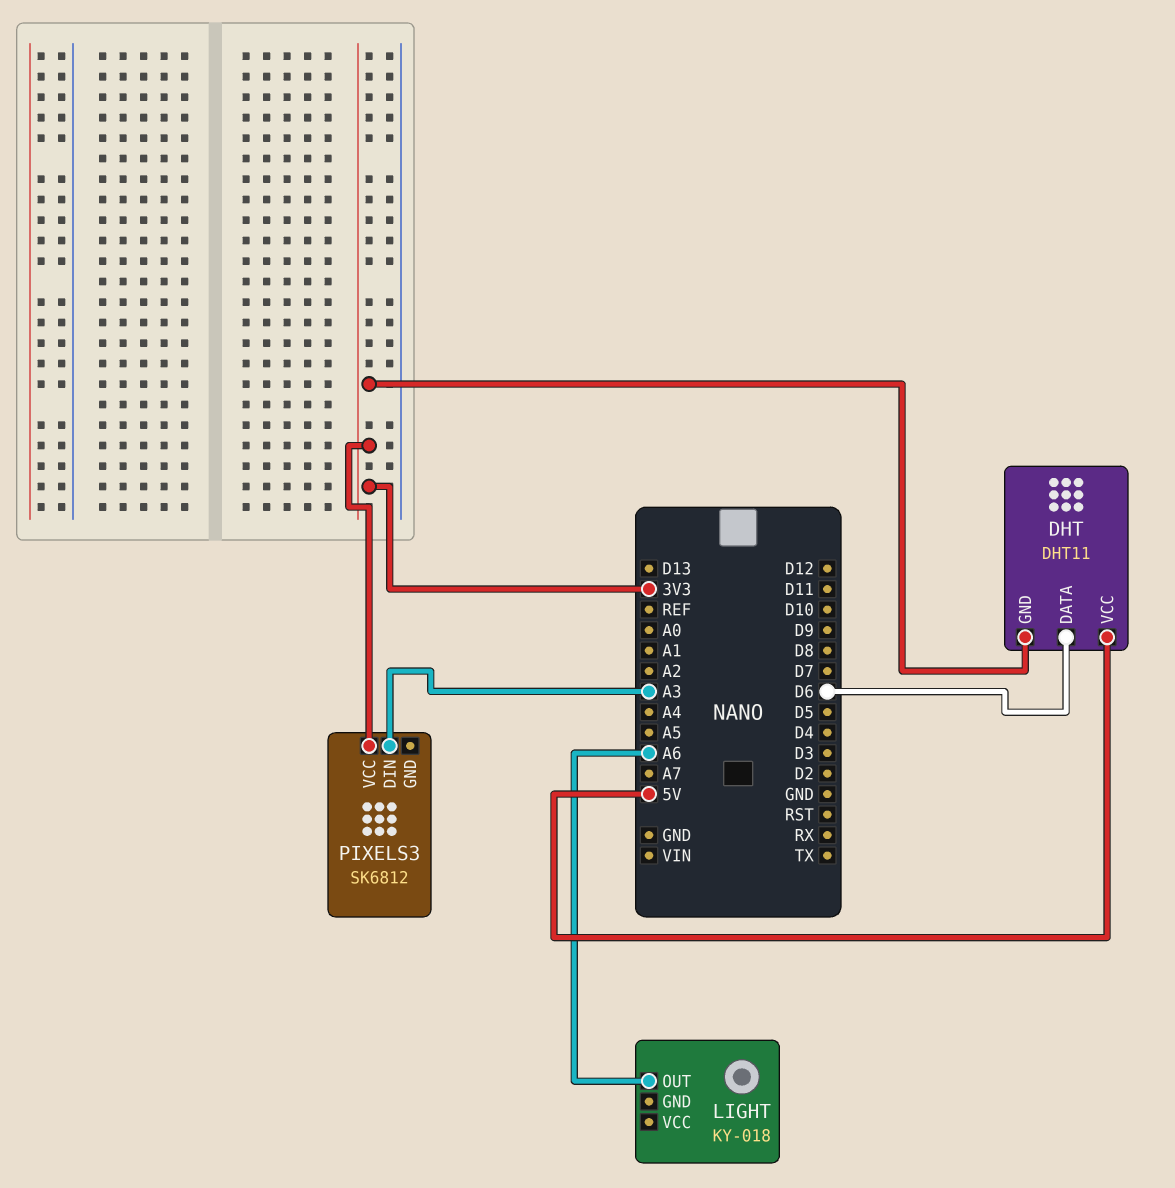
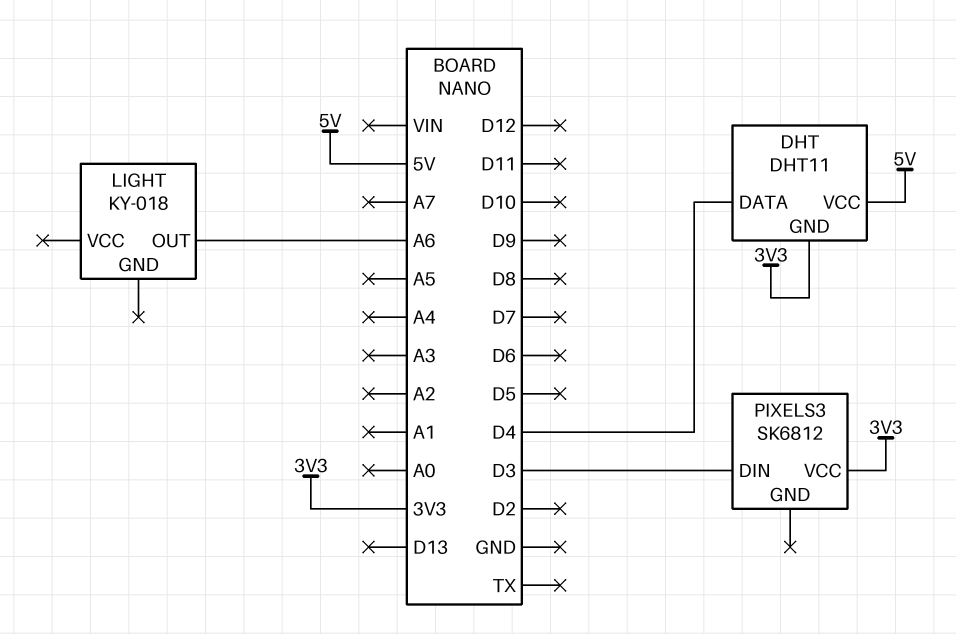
DHT pin DATA: D6 -> D4
PIXELS3 pin DIN: A3 -> D3

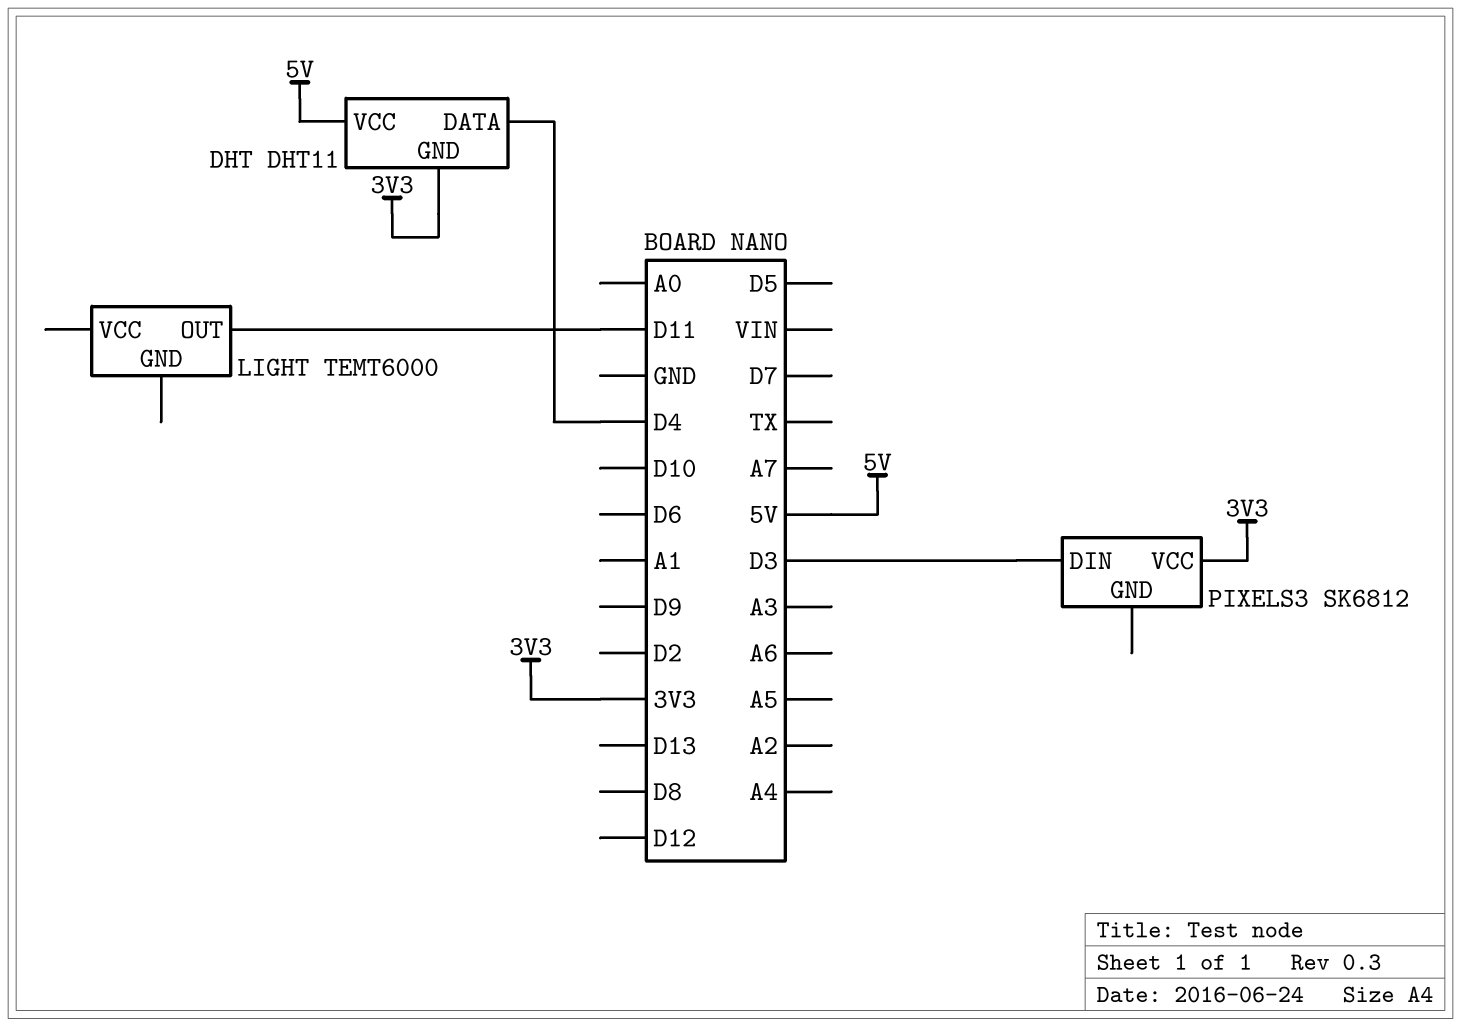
LIGHT: KY-018 -> TEMT6000
LIGHT pin OUT: A6 -> D11

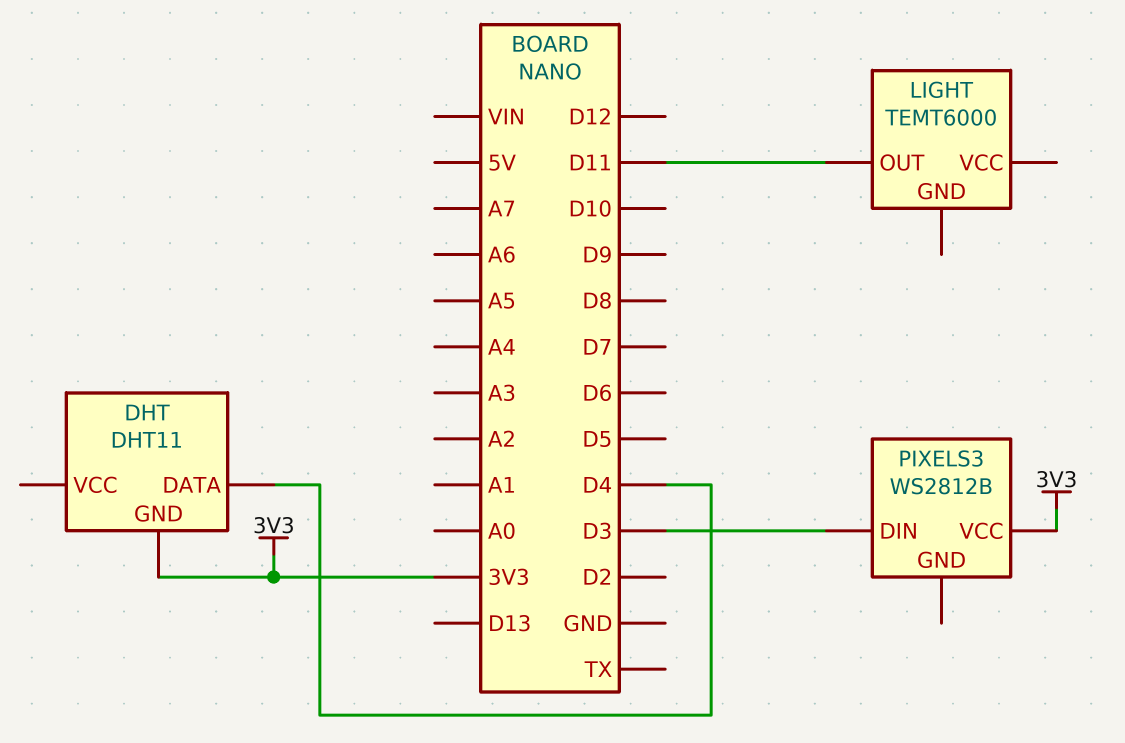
DHT pin VCC: 5V -> none
PIXELS3: SK6812 -> WS2812B

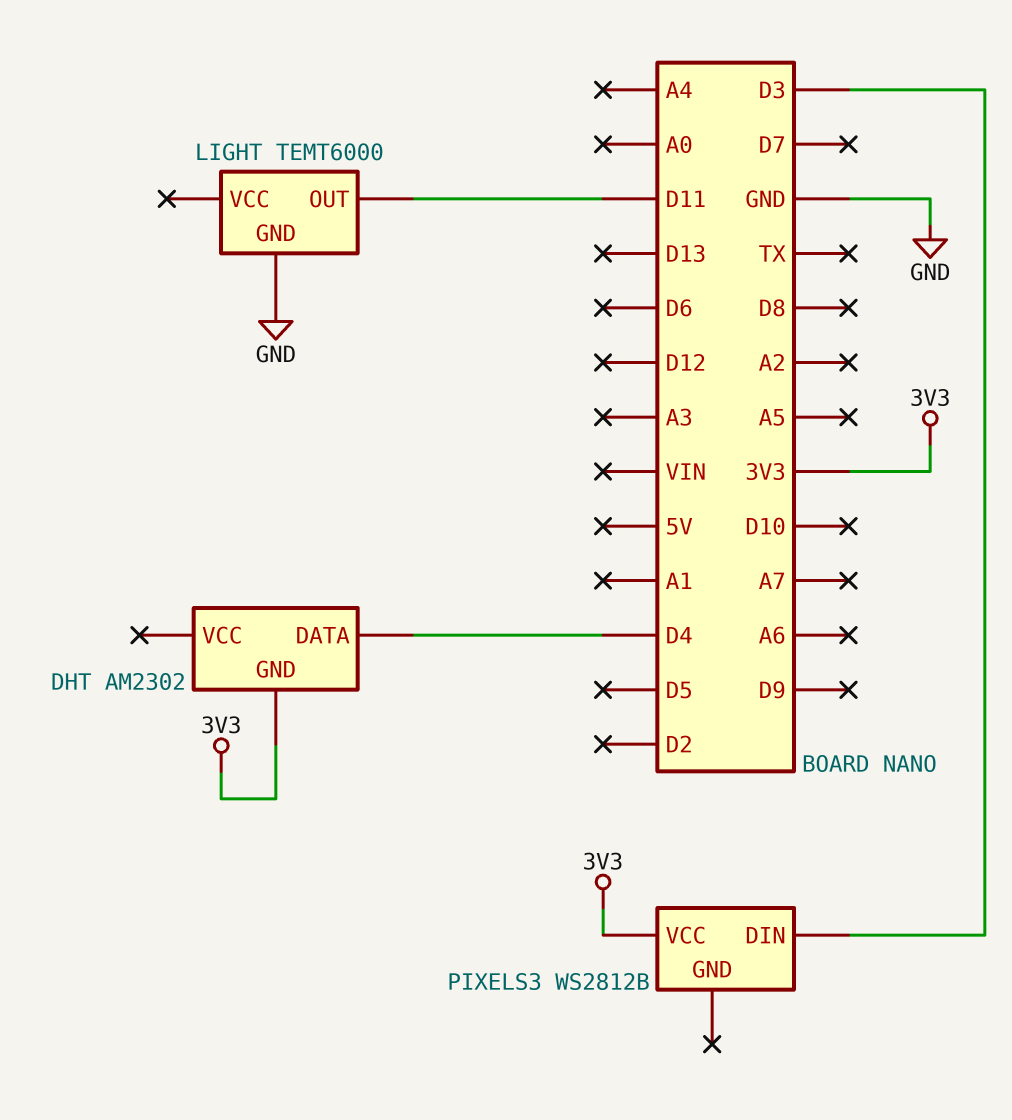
DHT: DHT11 -> AM2302
LIGHT pin GND: none -> GND

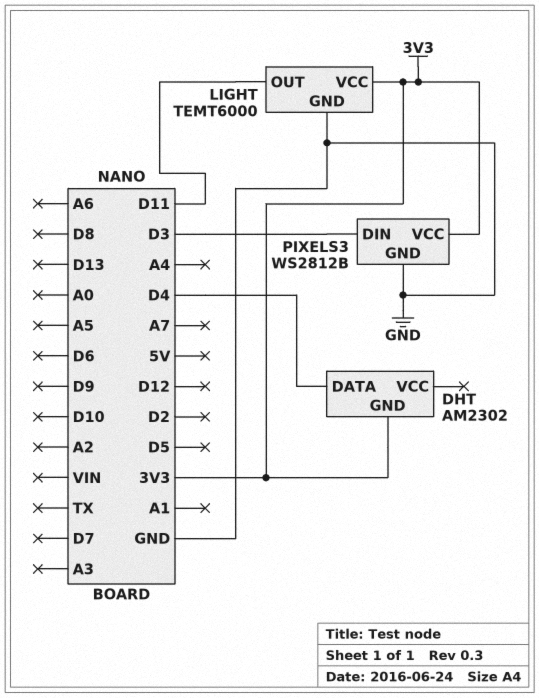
LIGHT pin VCC: none -> 3V3
PIXELS3 pin GND: none -> GND

